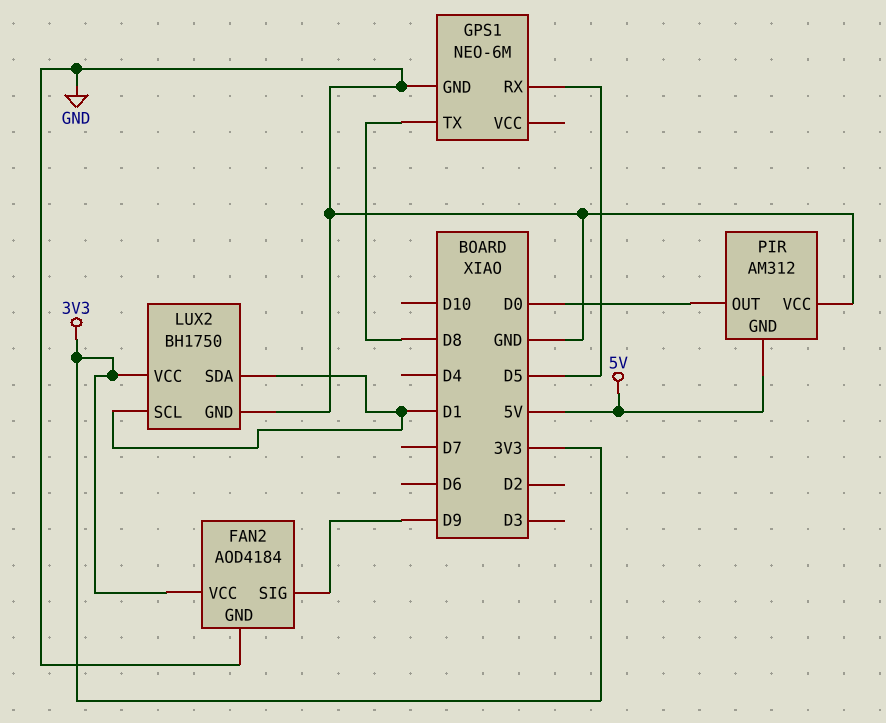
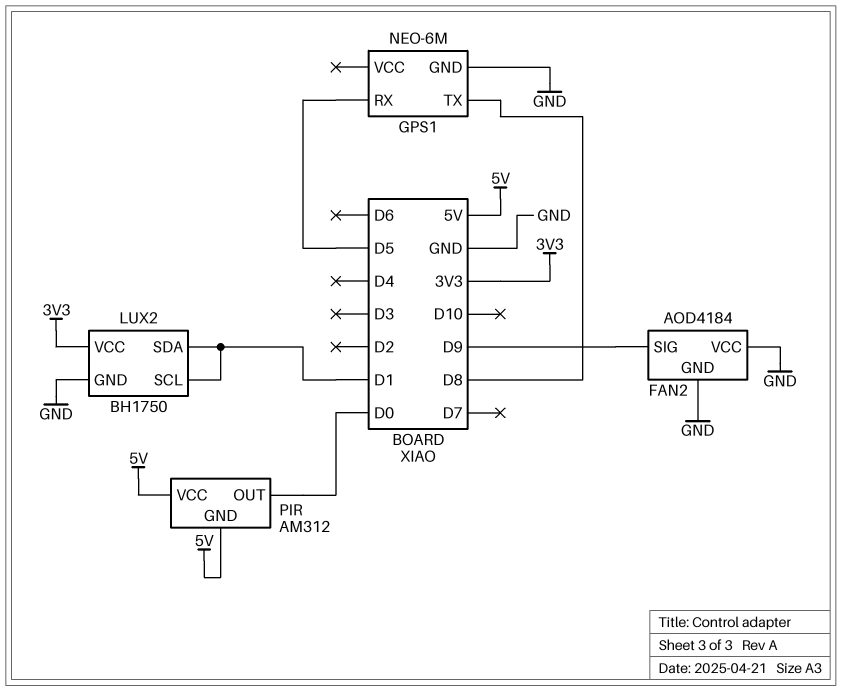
FAN2 pin VCC: 3V3 -> GND
PIR pin VCC: GND -> 5V

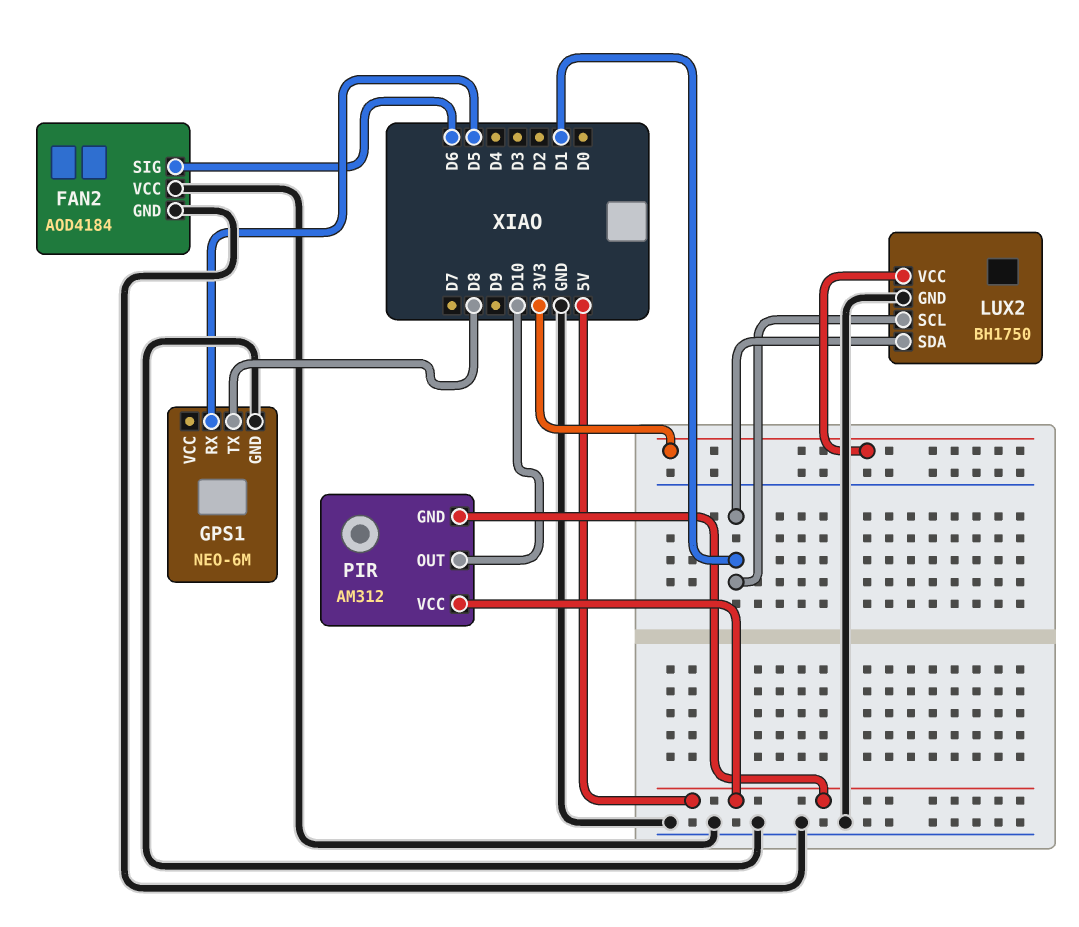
FAN2 pin SIG: D9 -> D6
PIR pin OUT: D0 -> D10

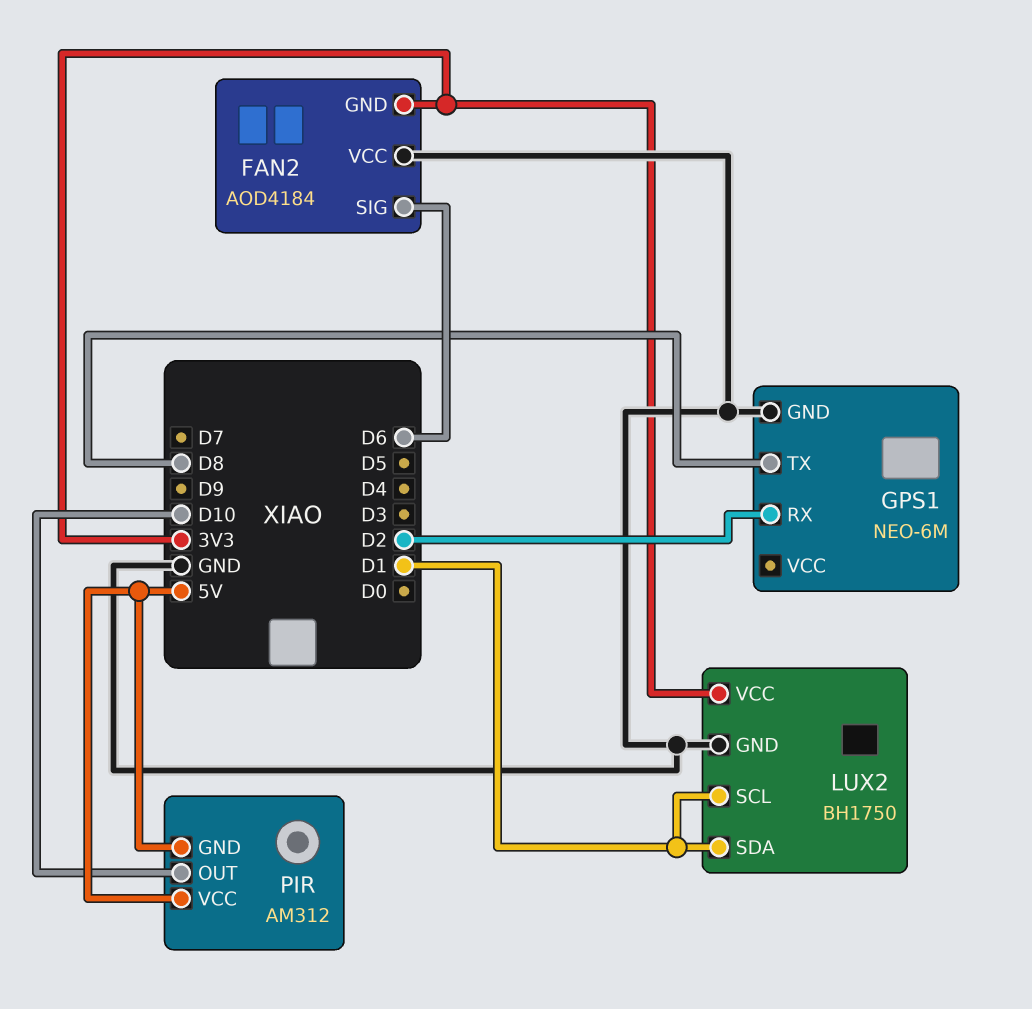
FAN2 pin GND: GND -> 3V3
GPS1 pin RX: D5 -> D2

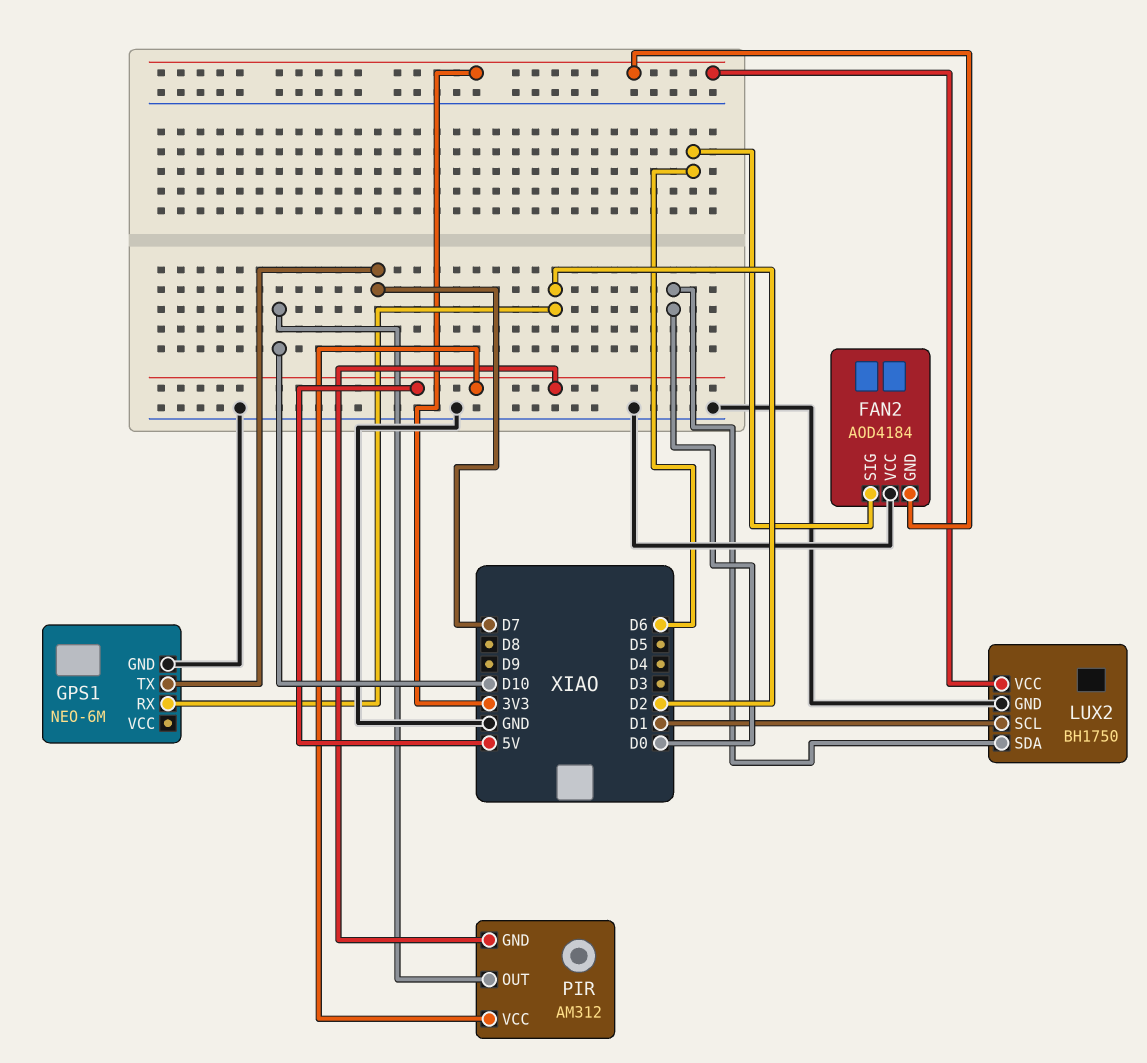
GPS1 pin TX: D8 -> D7
LUX2 pin SDA: D1 -> D0

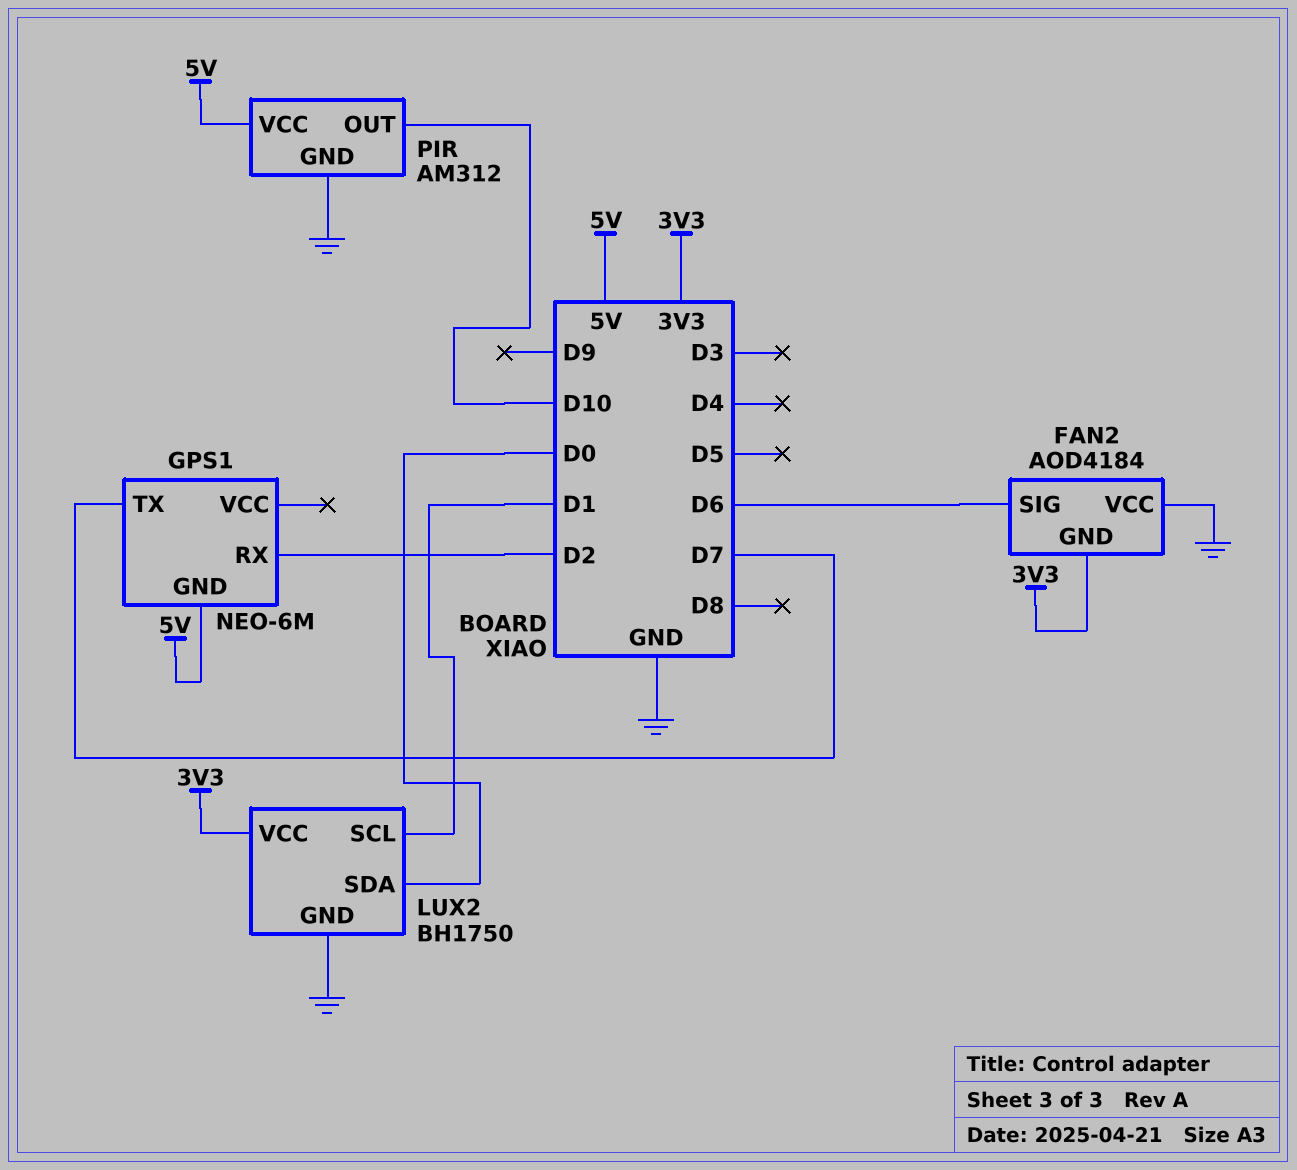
GPS1 pin GND: GND -> 5V
PIR pin GND: 5V -> GND

